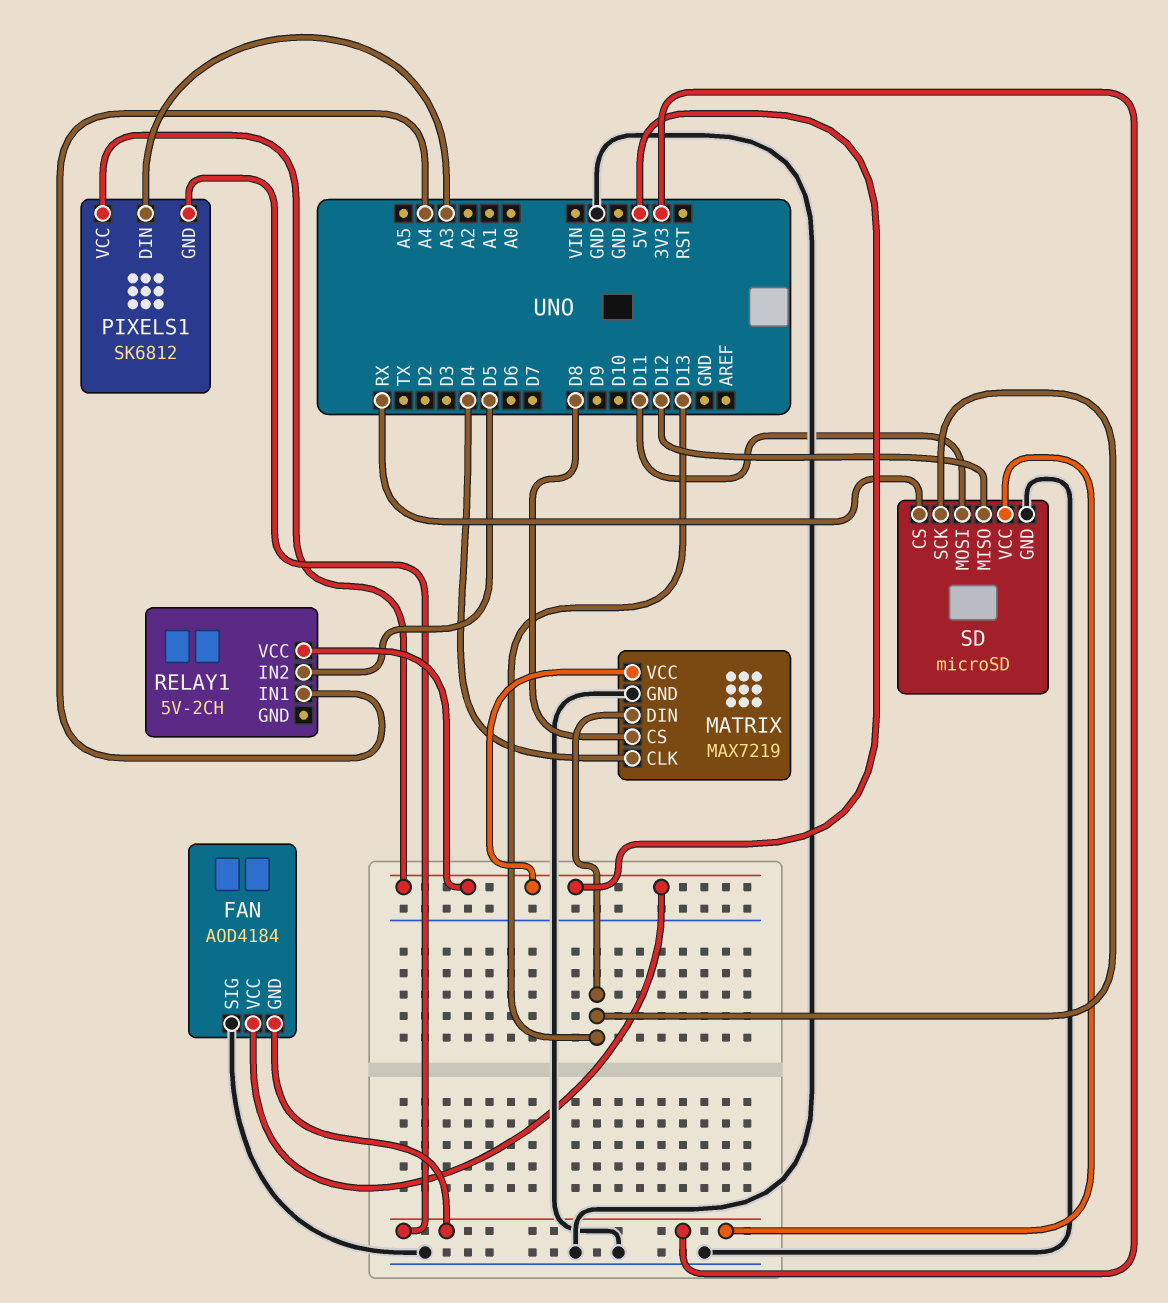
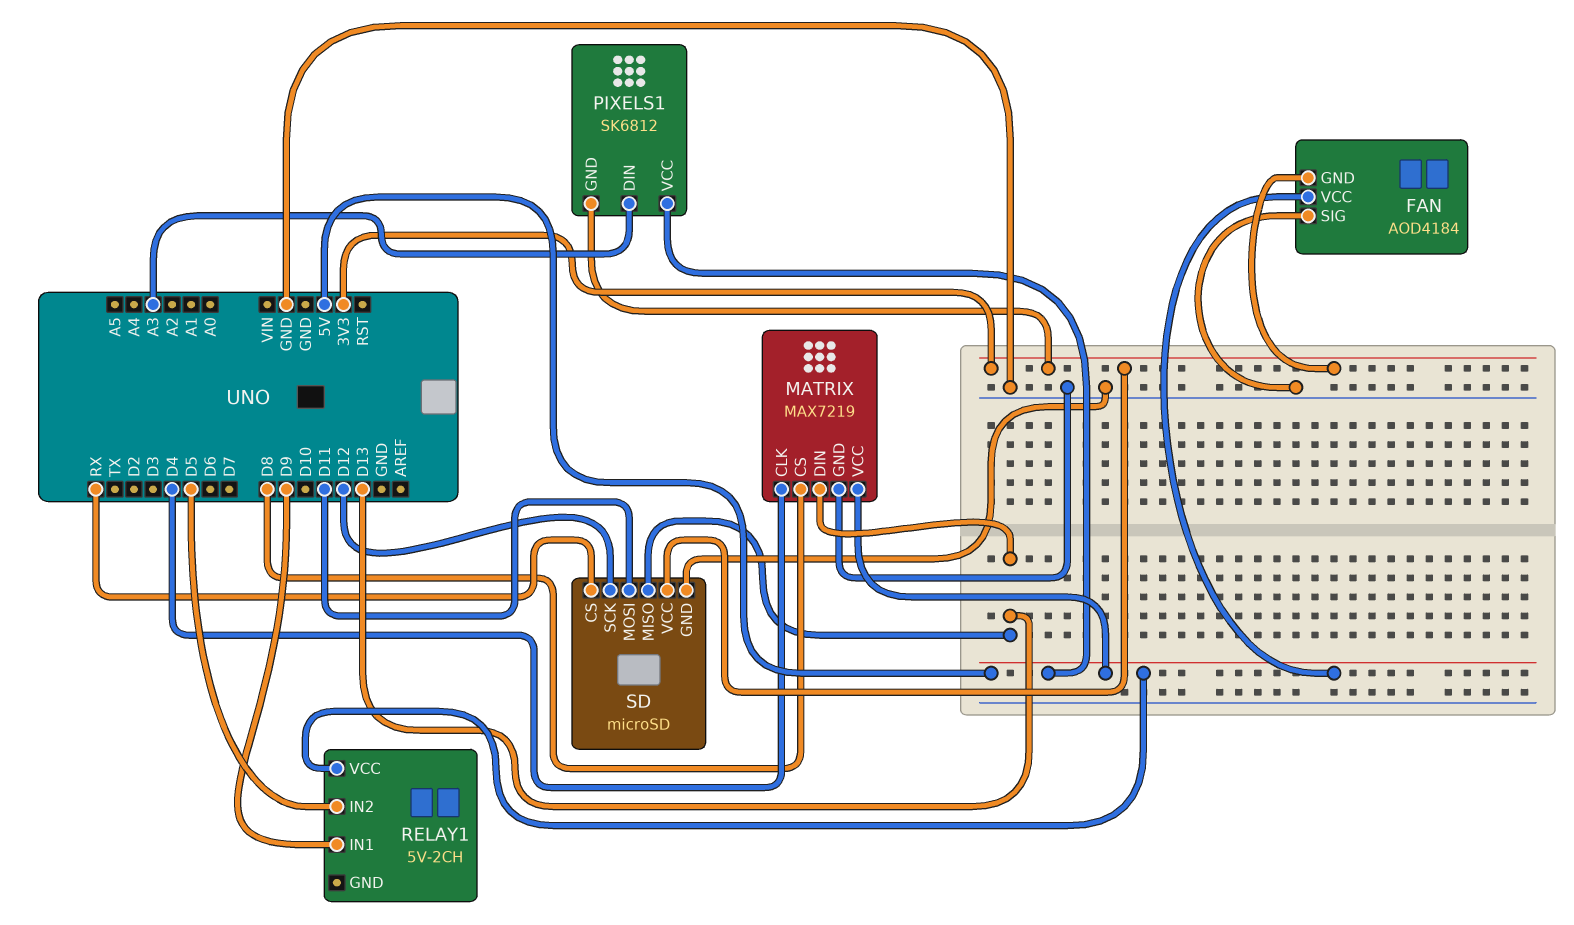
RELAY1 pin IN1: A4 -> D9
SD pin MISO: D12 -> D13
SD pin SCK: D13 -> D12

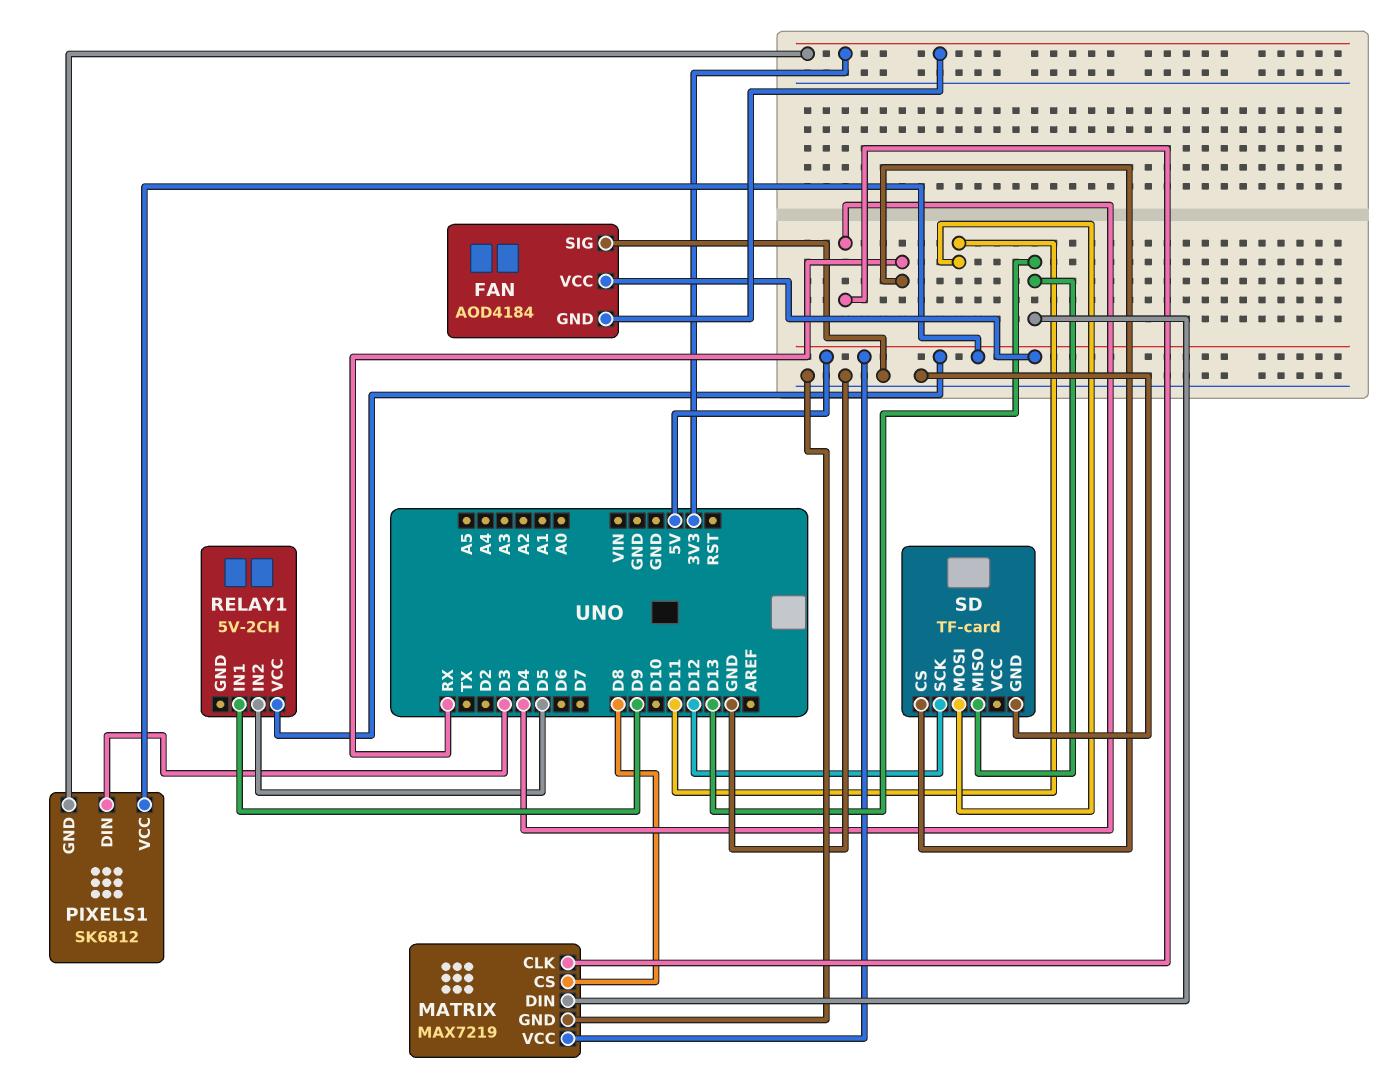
PIXELS1 pin DIN: A3 -> D3
SD: microSD -> TF-card
SD pin VCC: 3V3 -> none

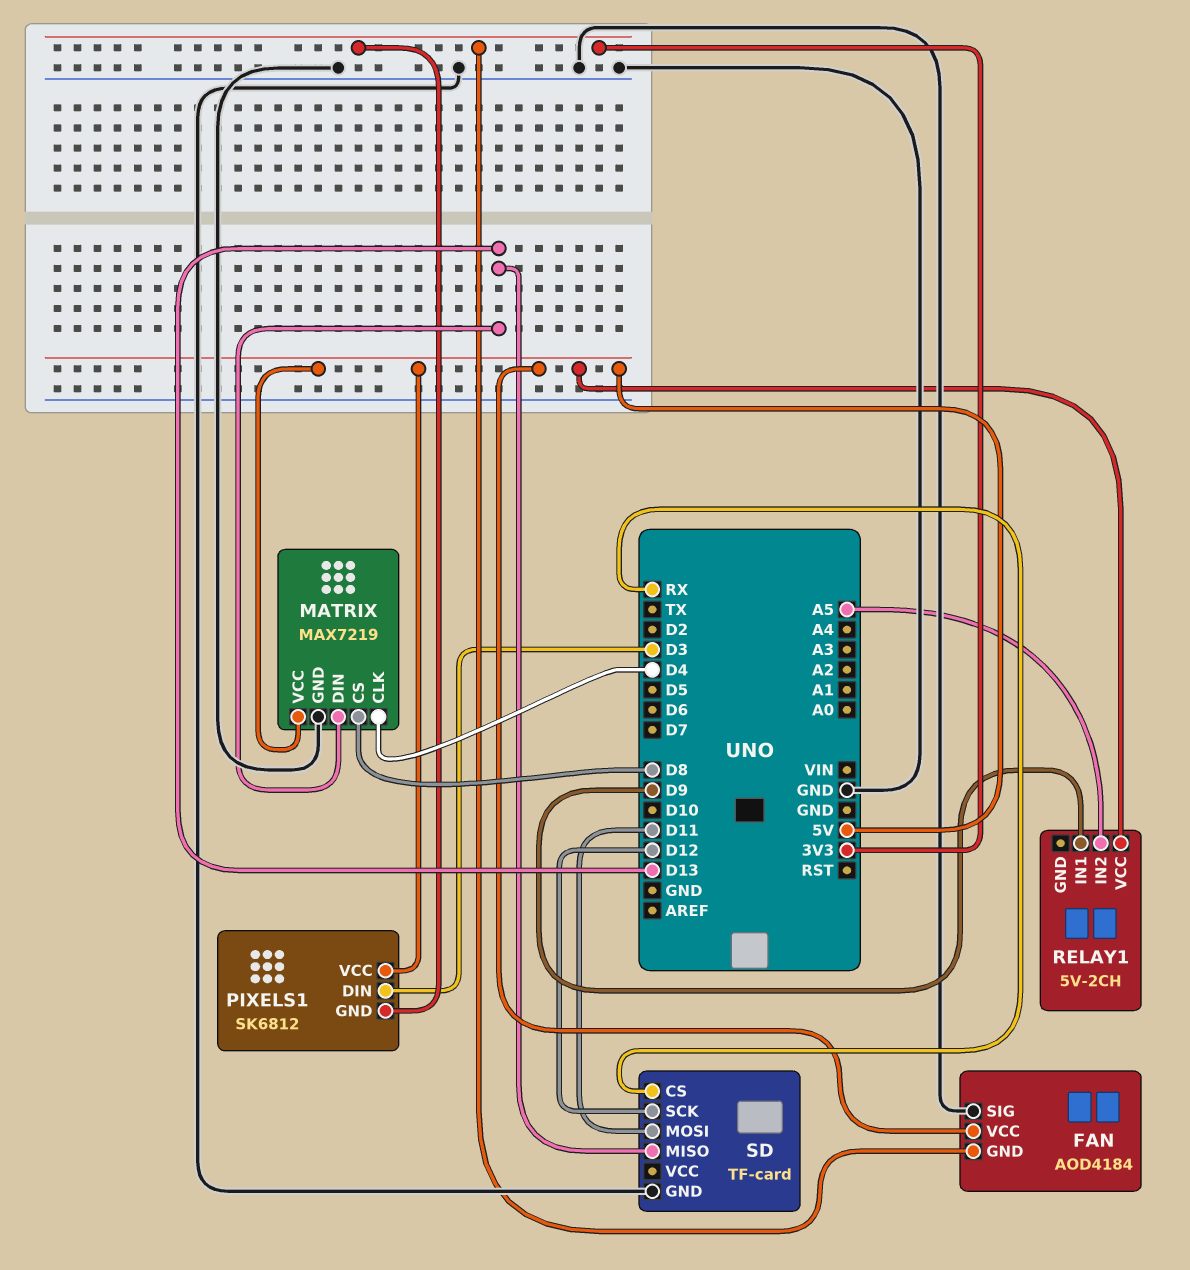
RELAY1 pin IN2: D5 -> A5

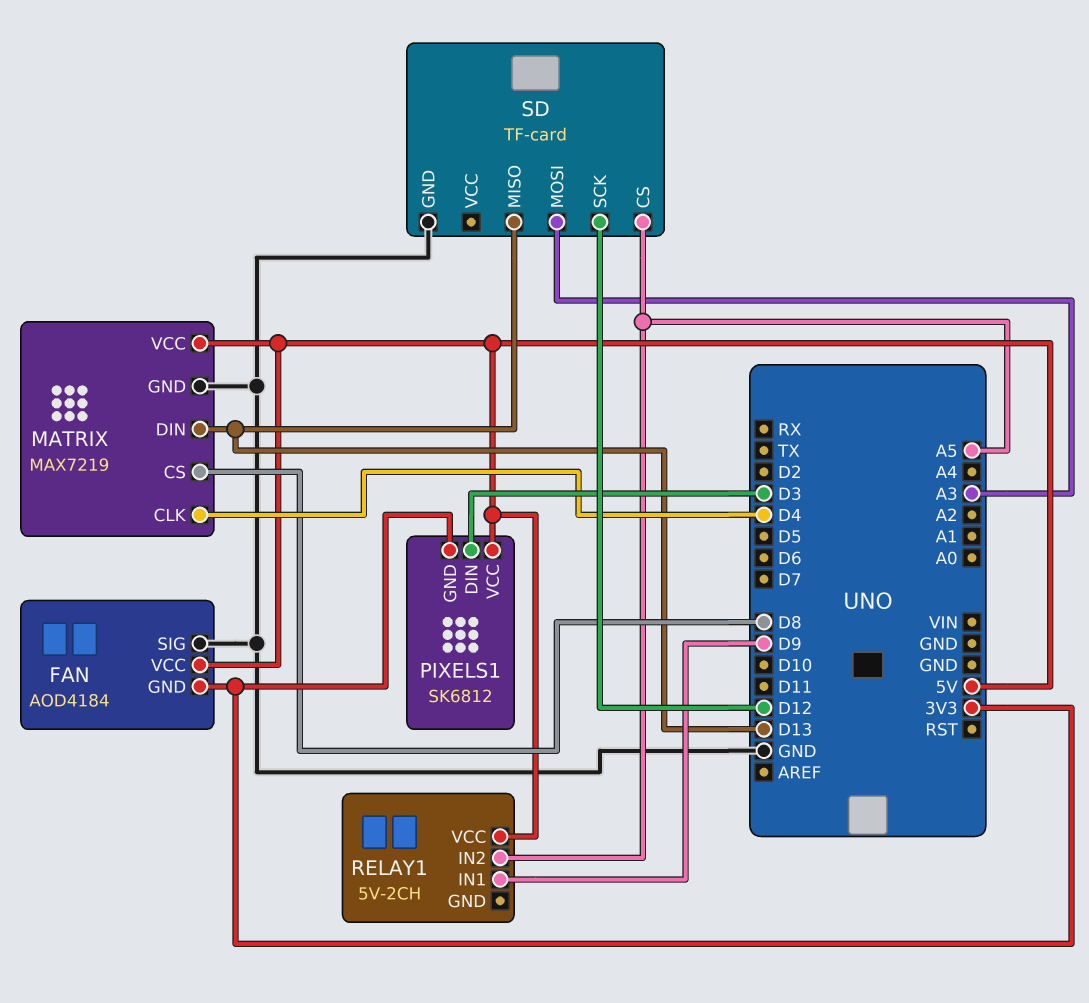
SD pin CS: RX -> A5
SD pin MOSI: D11 -> A3

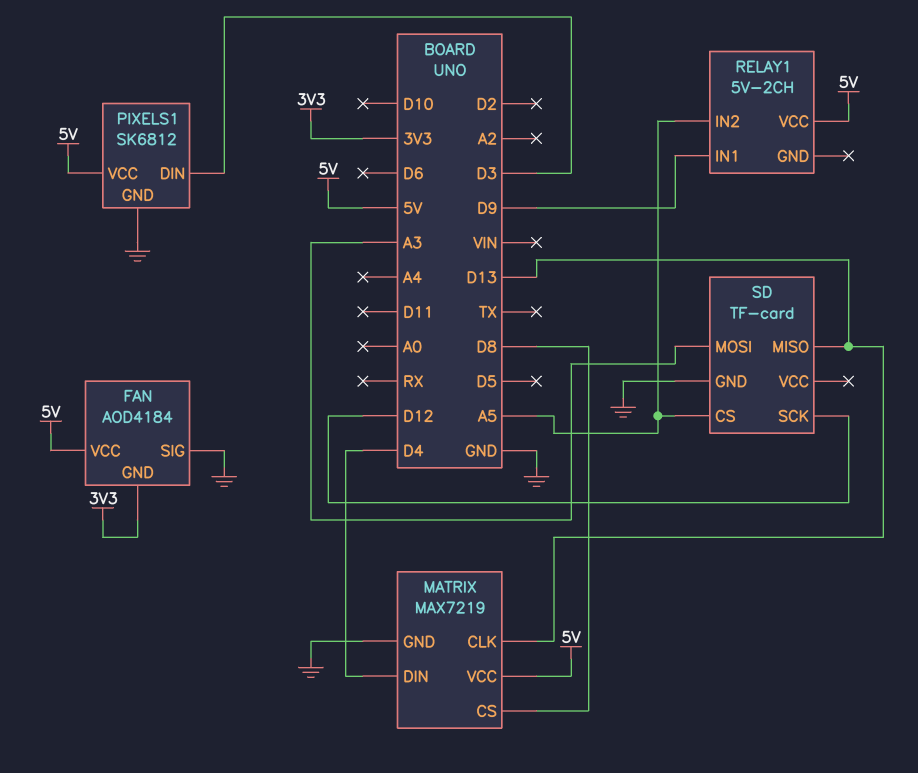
MATRIX pin CLK: D4 -> D13
MATRIX pin DIN: D13 -> D4
PIXELS1 pin GND: 3V3 -> GND

